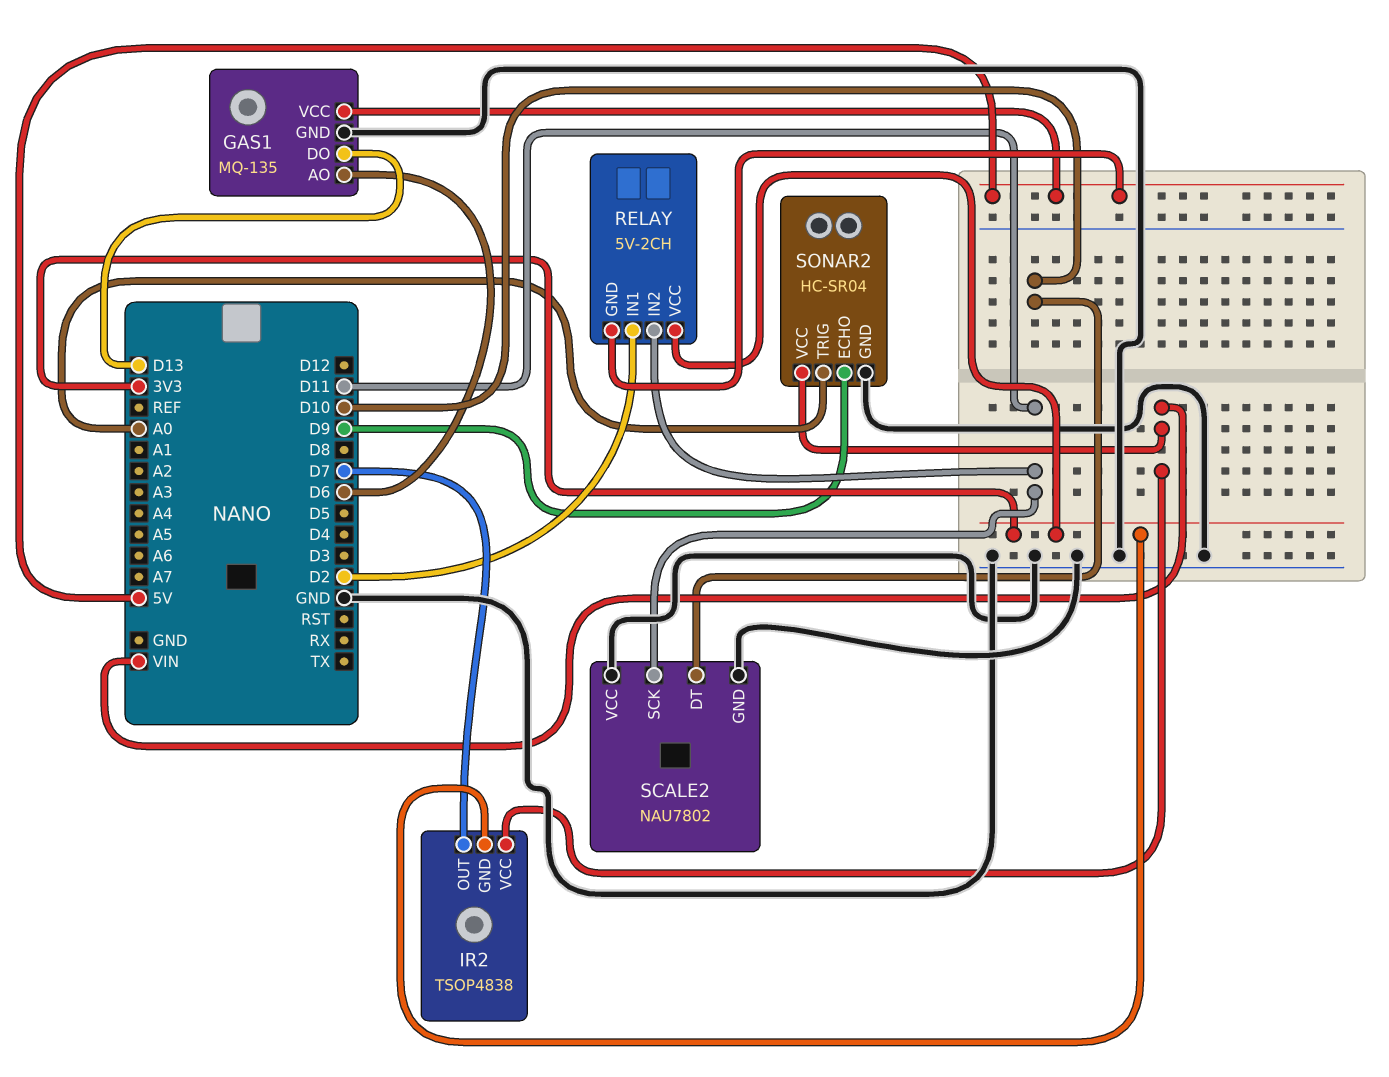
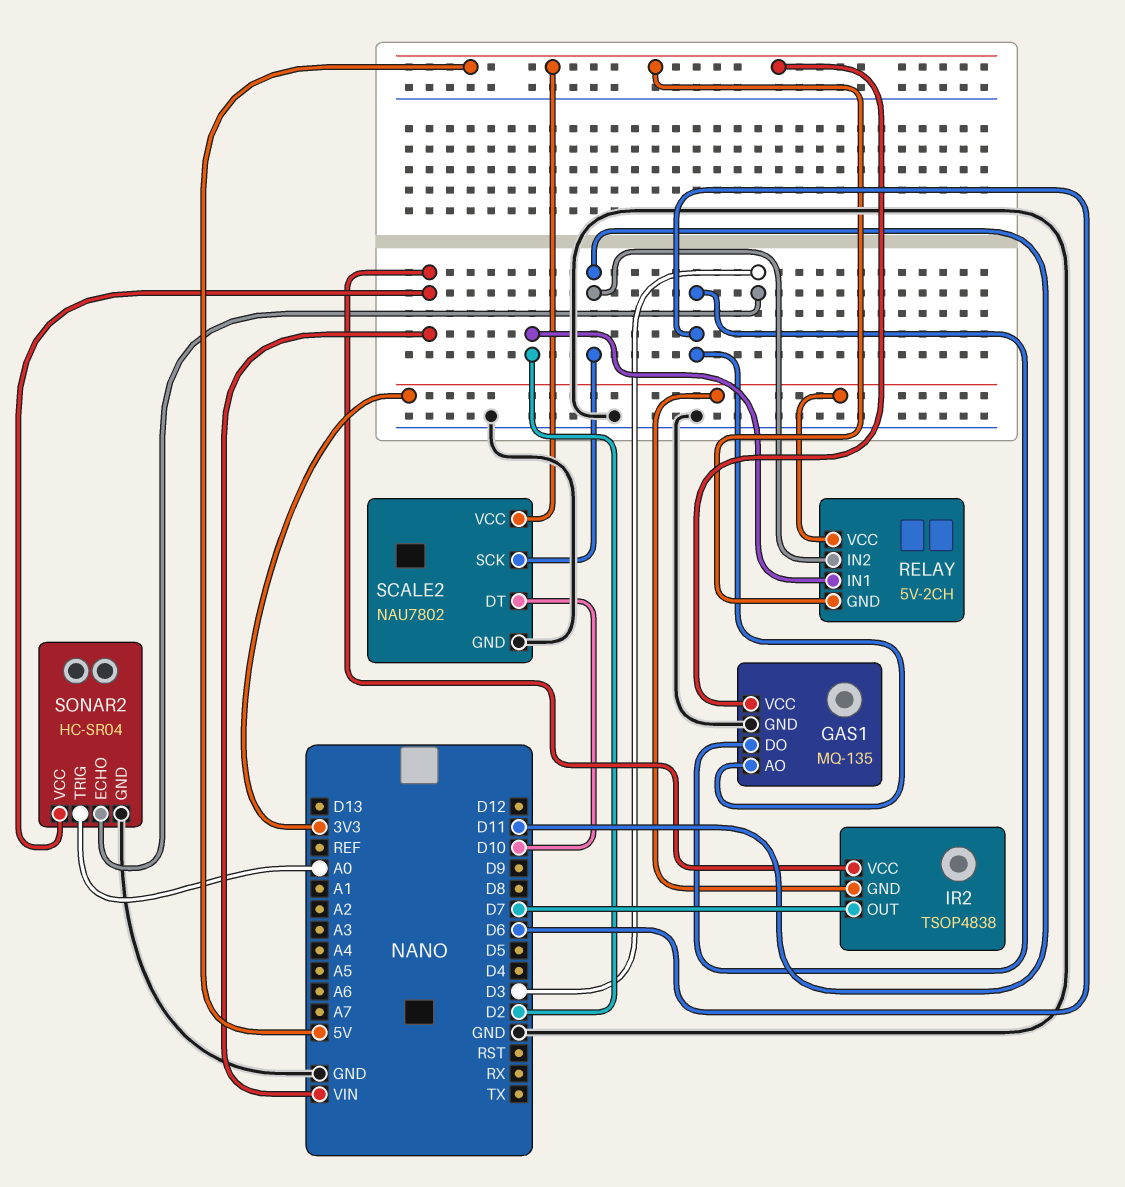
GAS1 pin DO: D13 -> D6
SCALE2 pin VCC: GND -> 5V
SONAR2 pin ECHO: D9 -> D3

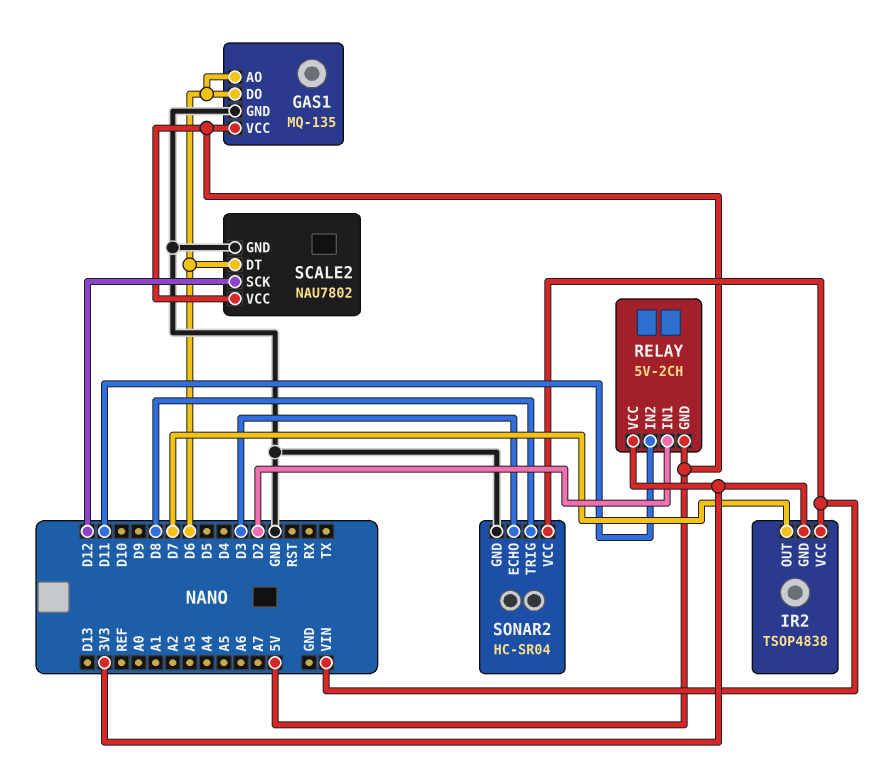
SCALE2 pin DT: D10 -> D6
SCALE2 pin SCK: D11 -> D12
SONAR2 pin TRIG: A0 -> D8

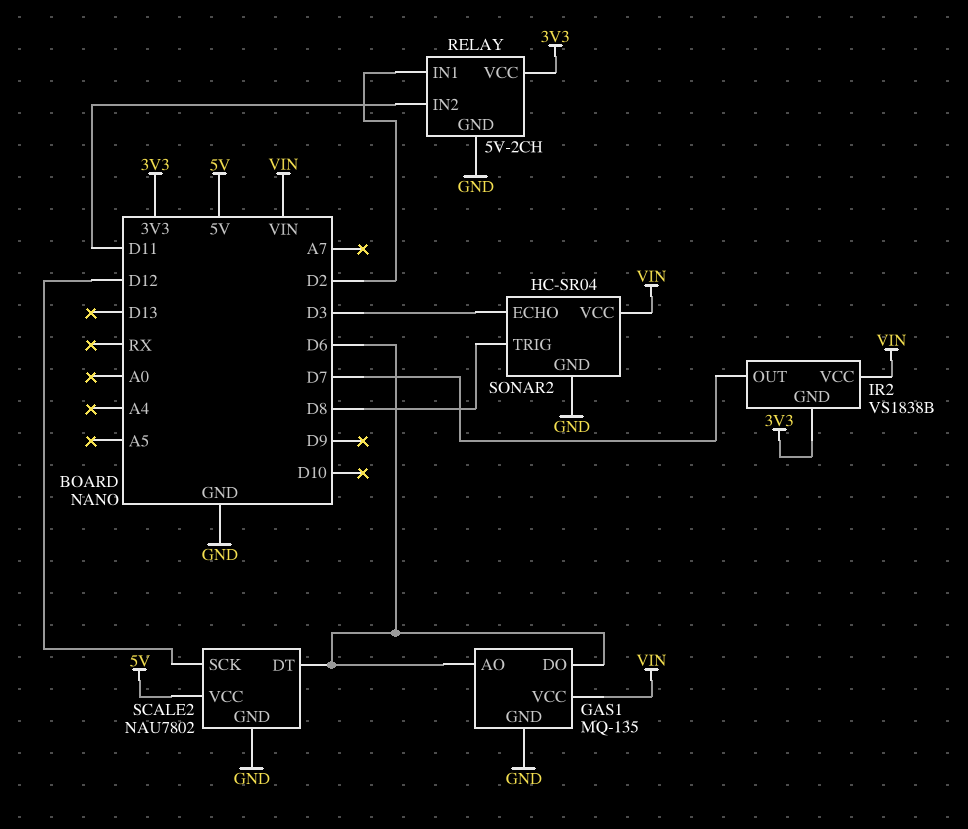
GAS1 pin VCC: 5V -> VIN
IR2: TSOP4838 -> VS1838B
RELAY pin GND: 5V -> GND

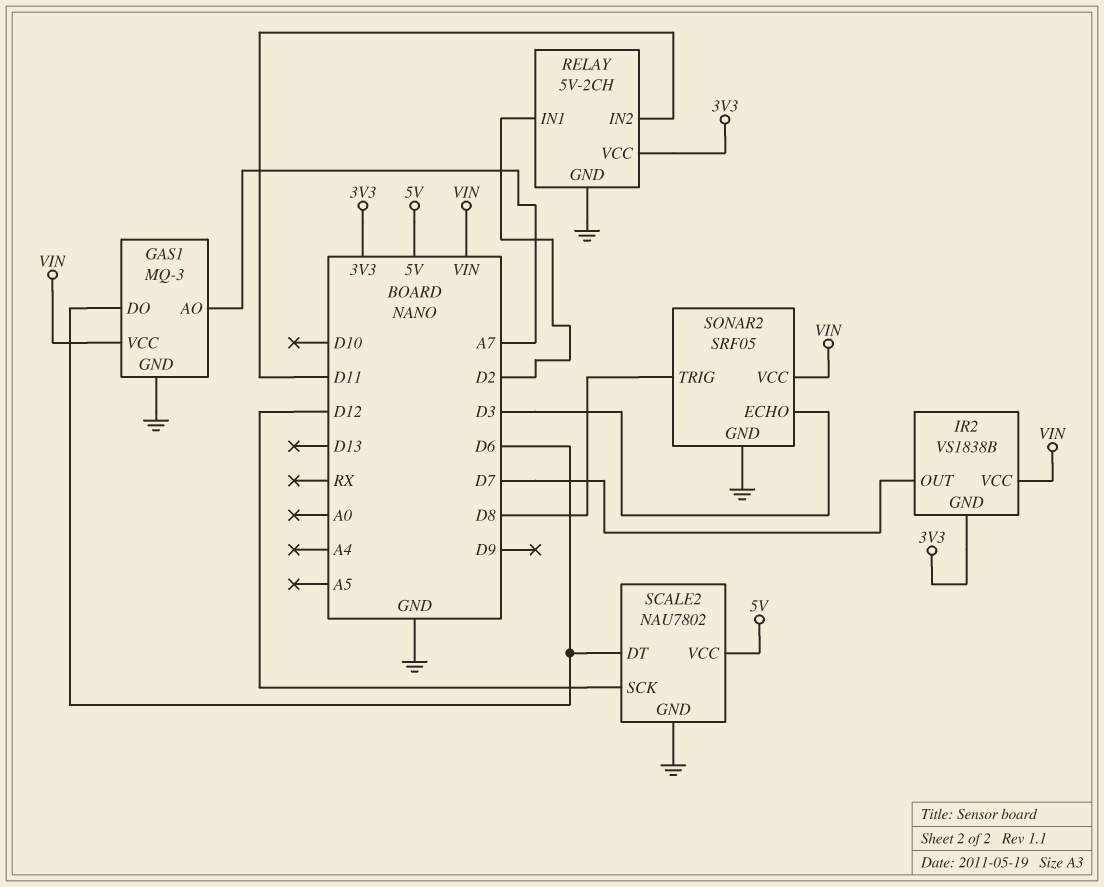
GAS1: MQ-135 -> MQ-3
GAS1 pin AO: D6 -> A7
SONAR2: HC-SR04 -> SRF05

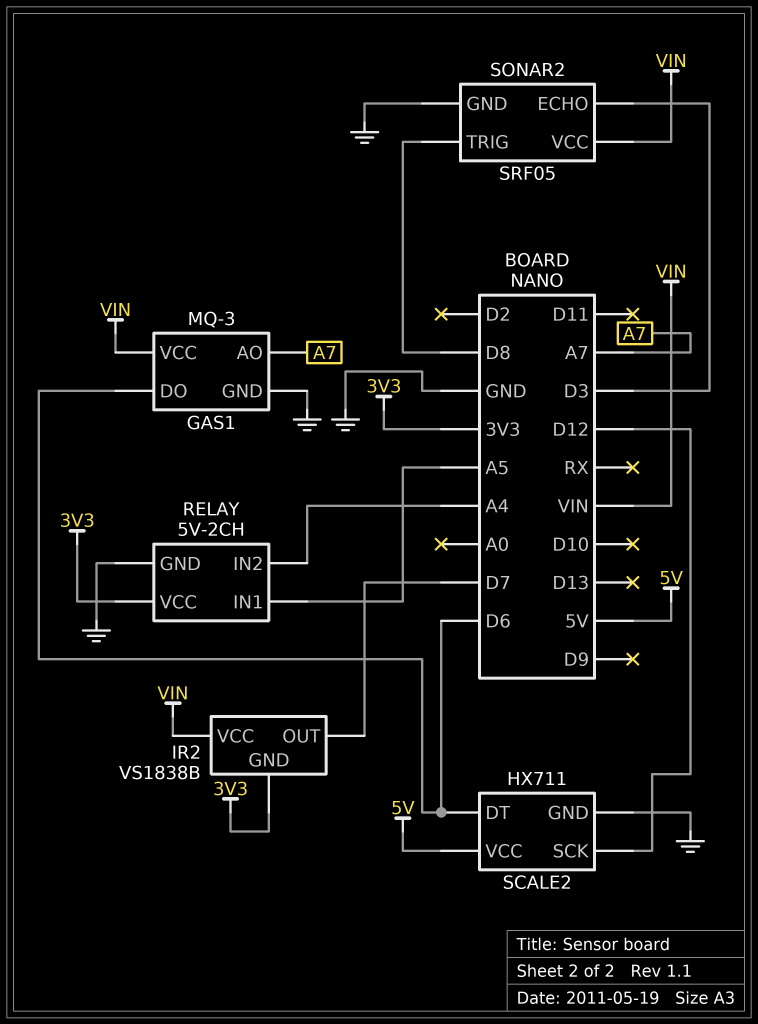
RELAY pin IN1: D2 -> A5
RELAY pin IN2: D11 -> A4
SCALE2: NAU7802 -> HX711

